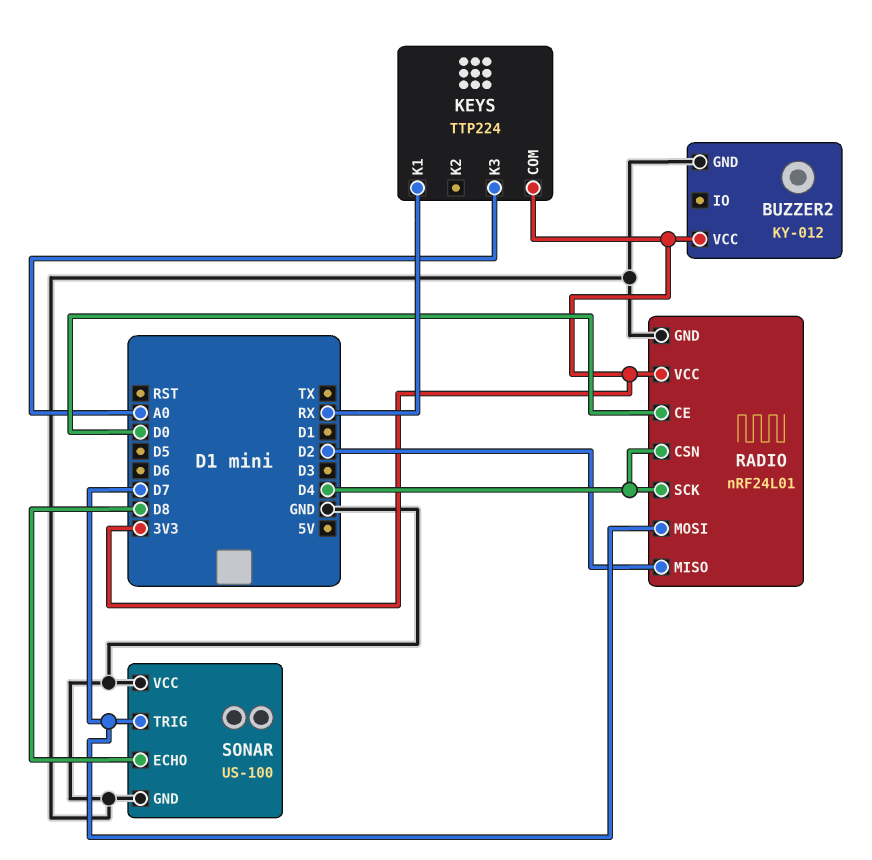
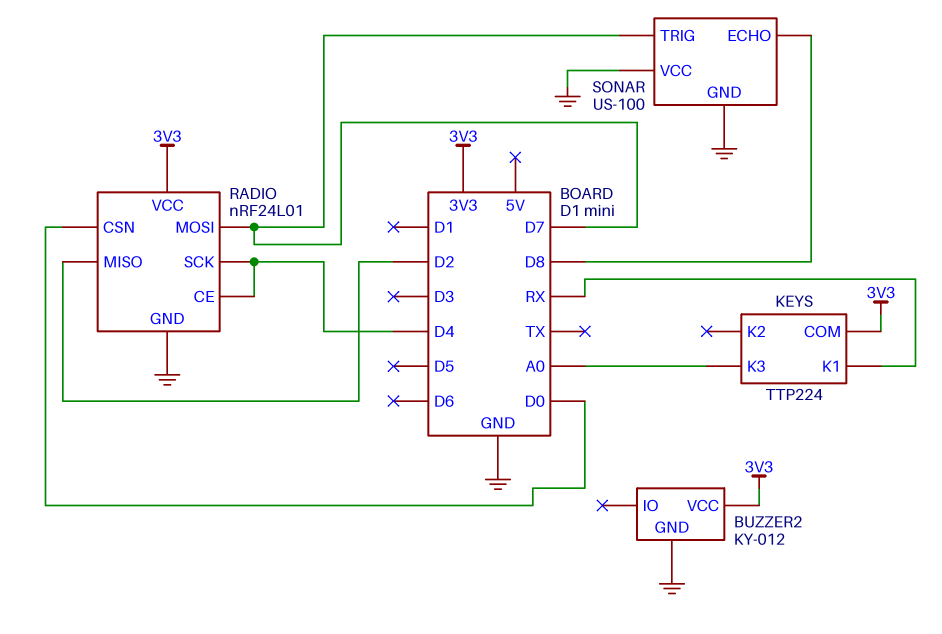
RADIO pin CE: D0 -> D4
RADIO pin CSN: D4 -> D0

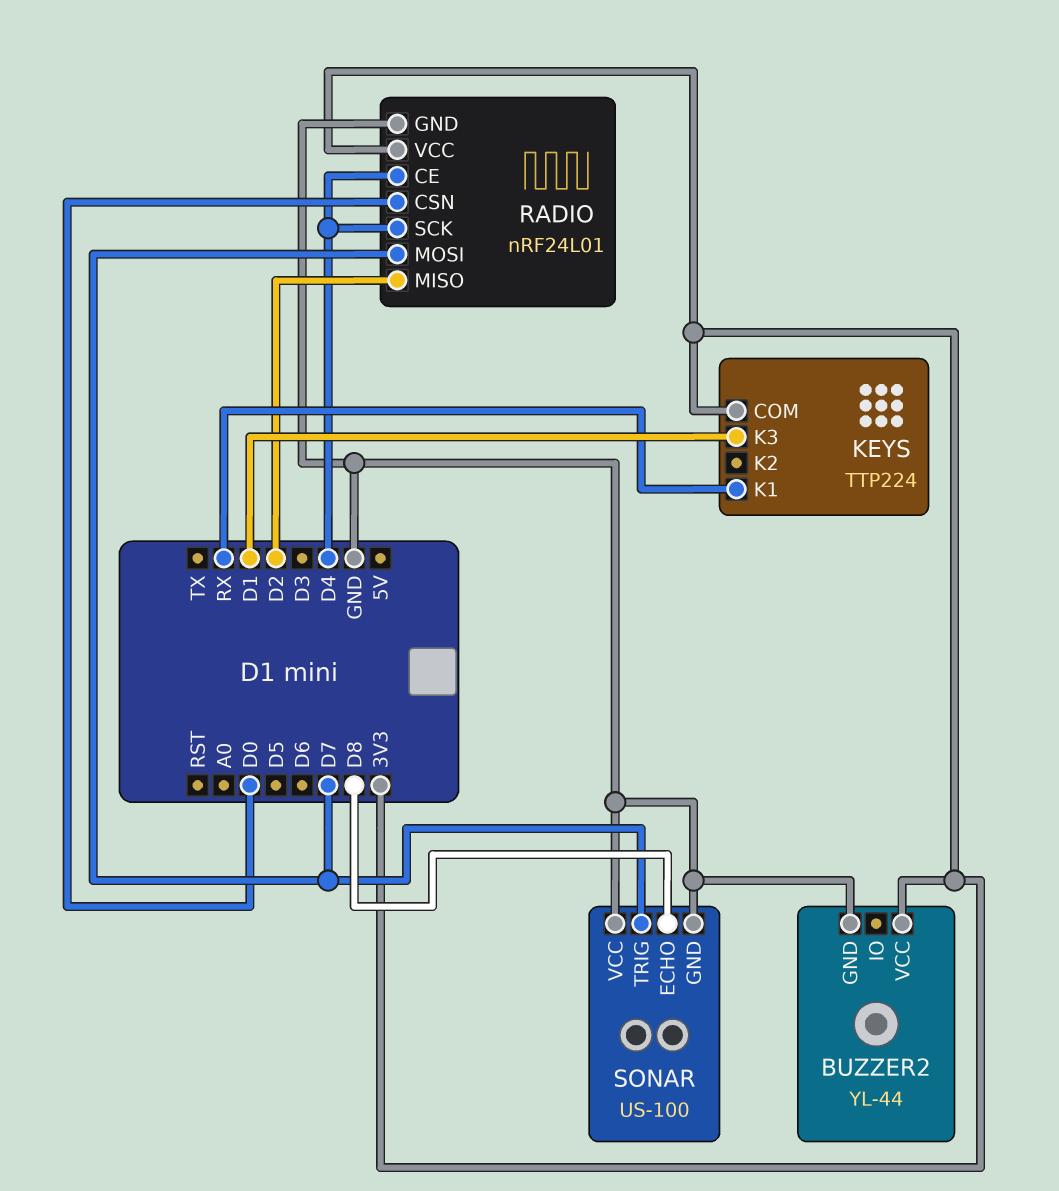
BUZZER2: KY-012 -> YL-44
KEYS pin K3: A0 -> D1

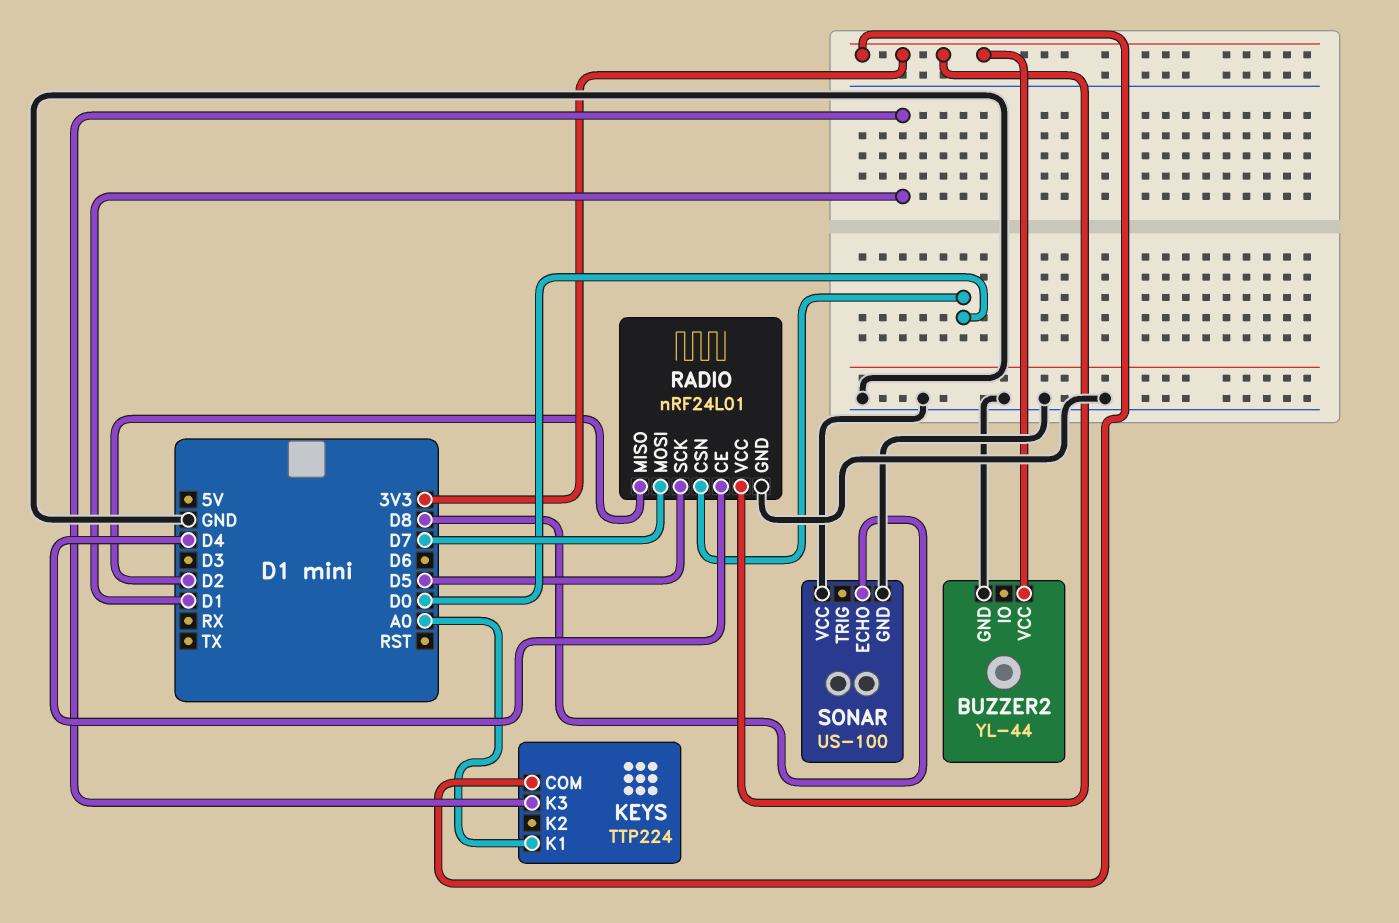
KEYS pin K1: RX -> A0
RADIO pin SCK: D4 -> D5
SONAR pin TRIG: D7 -> none

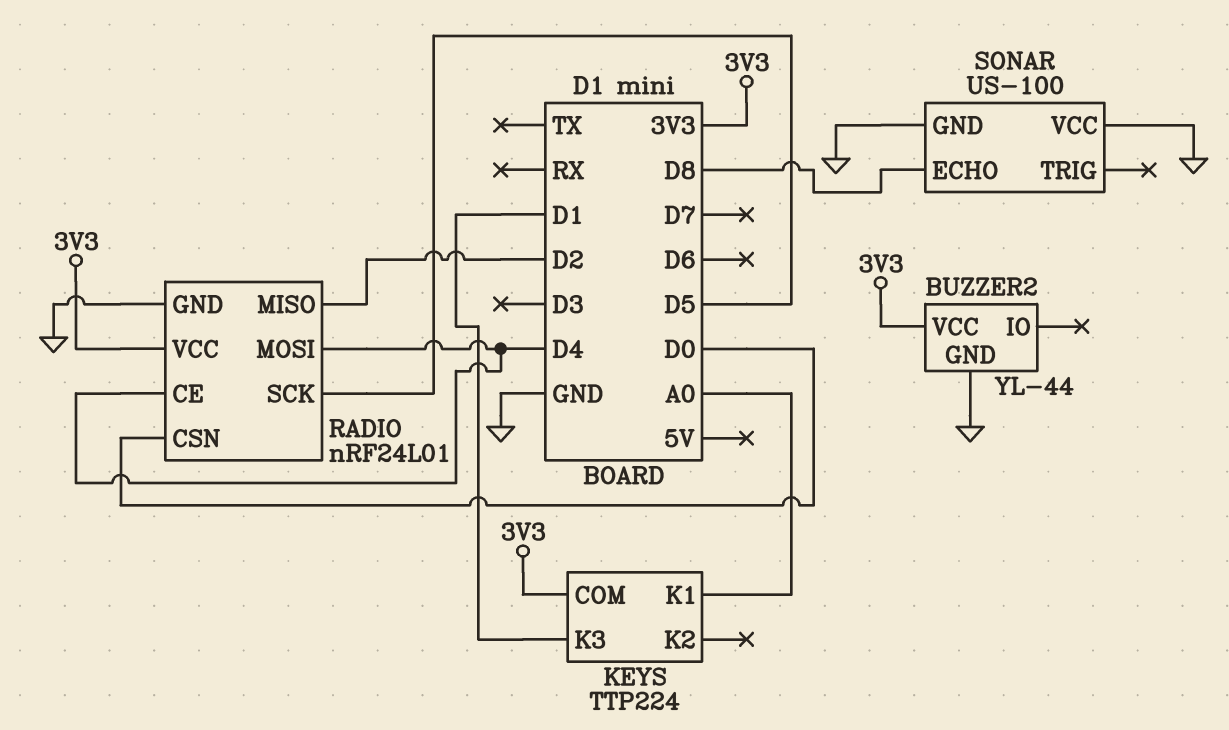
RADIO pin MOSI: D7 -> D4

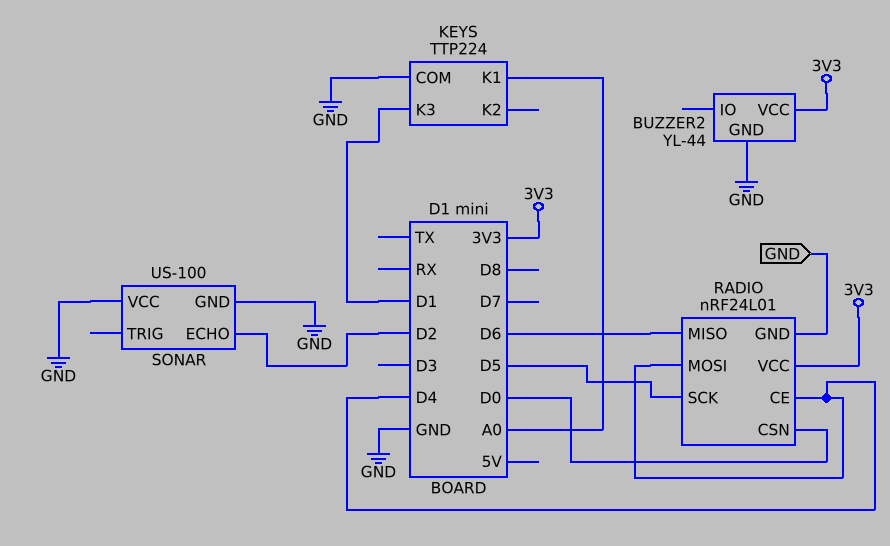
KEYS pin COM: 3V3 -> GND
RADIO pin MISO: D2 -> D6
SONAR pin ECHO: D8 -> D2

